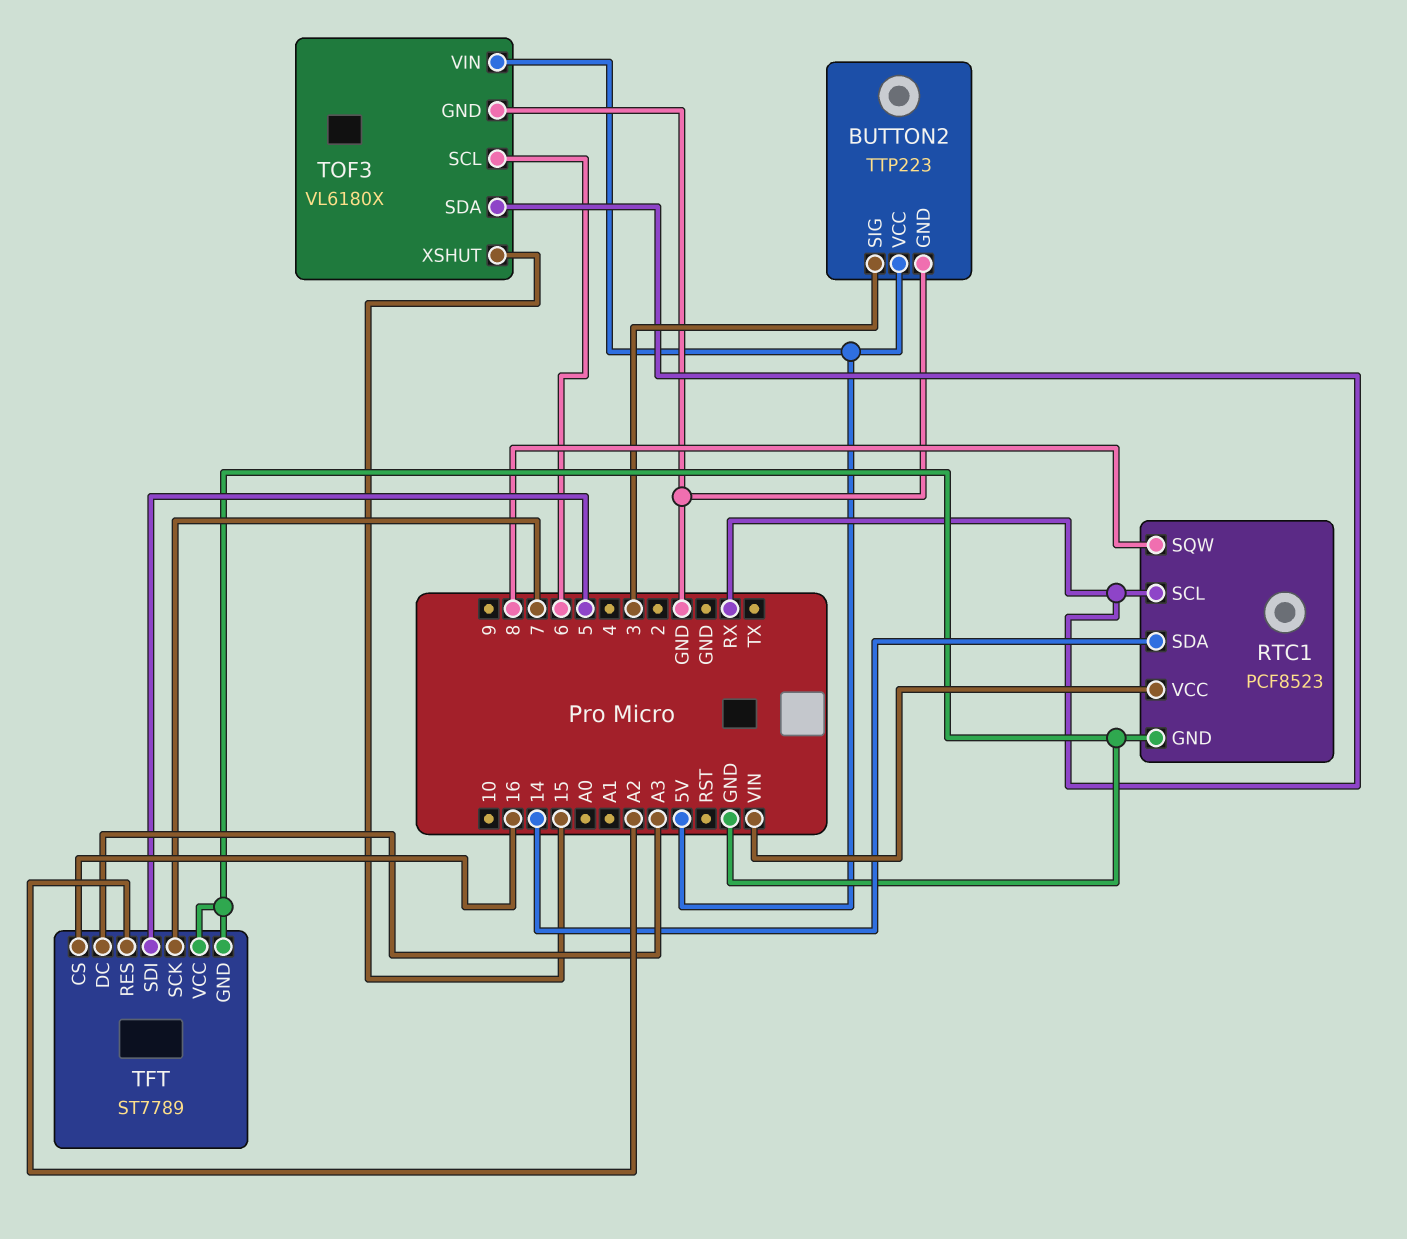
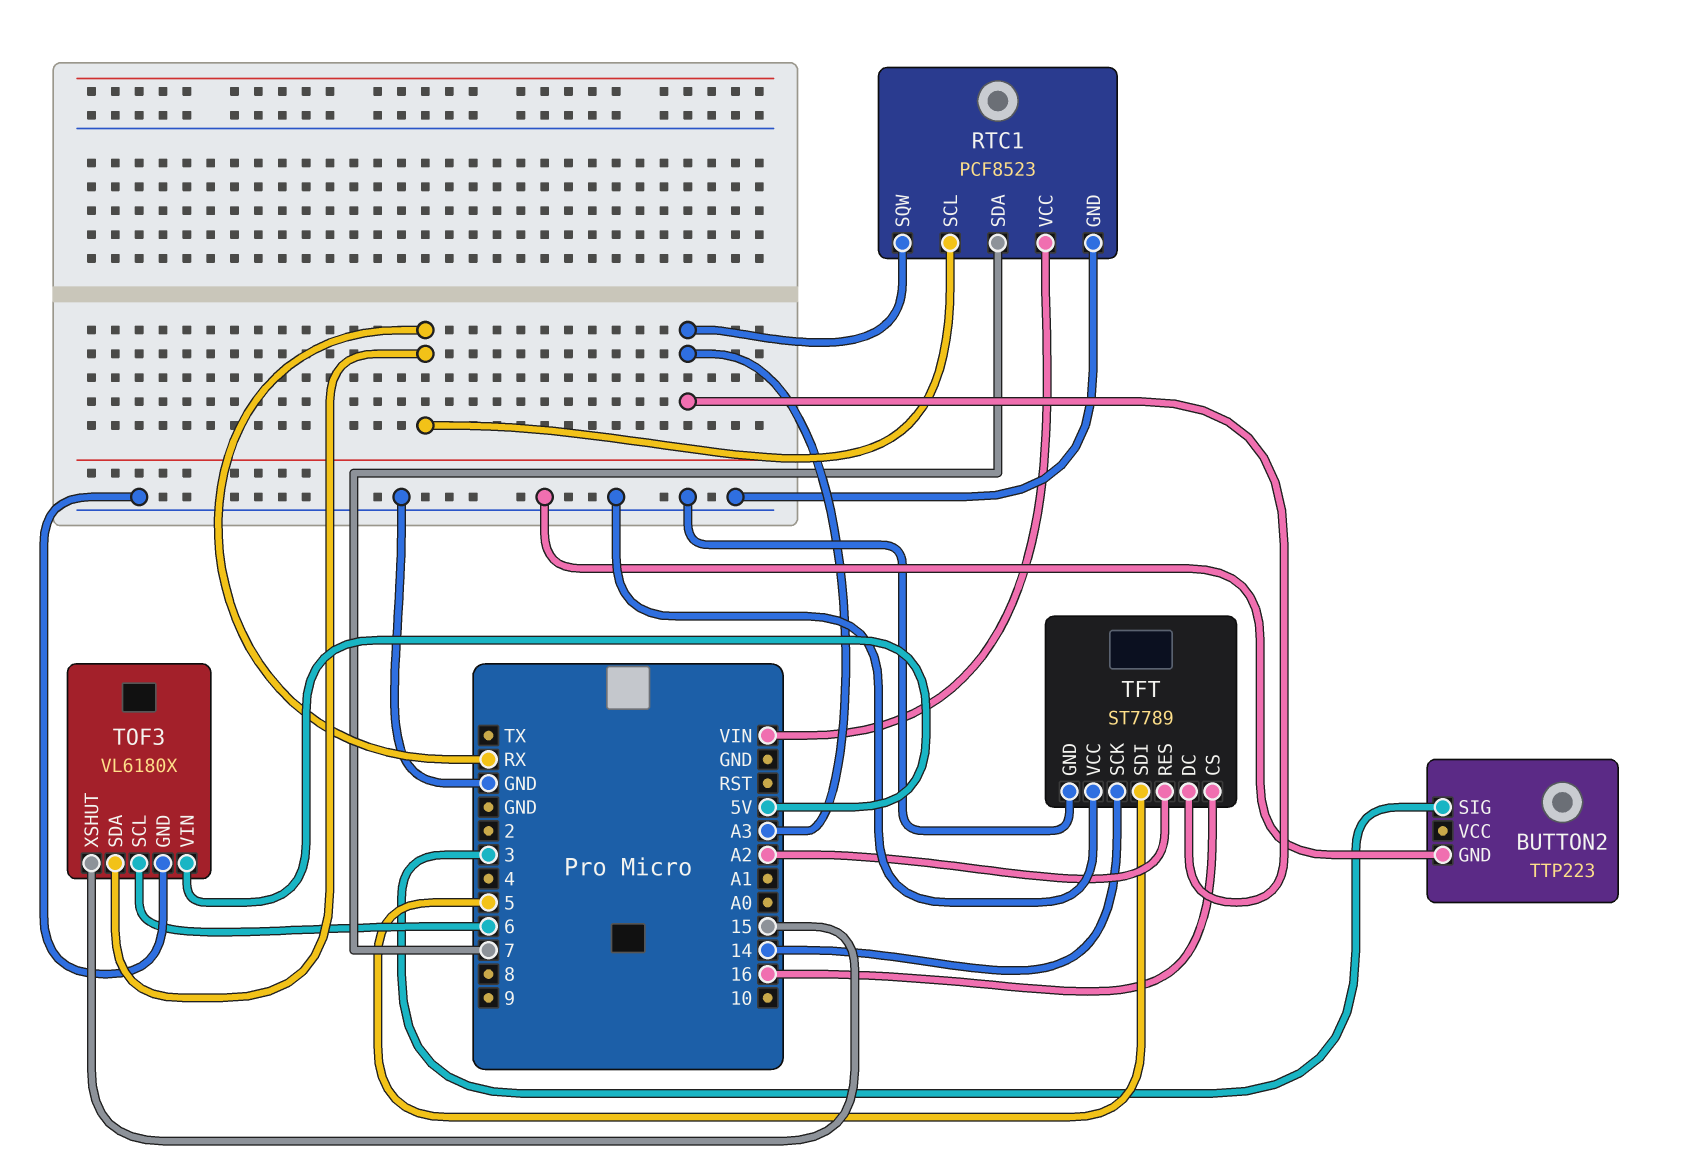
BUTTON2 pin VCC: 5V -> none
RTC1 pin SDA: 14 -> 7
RTC1 pin SQW: 8 -> A3
TFT pin SCK: 7 -> 14

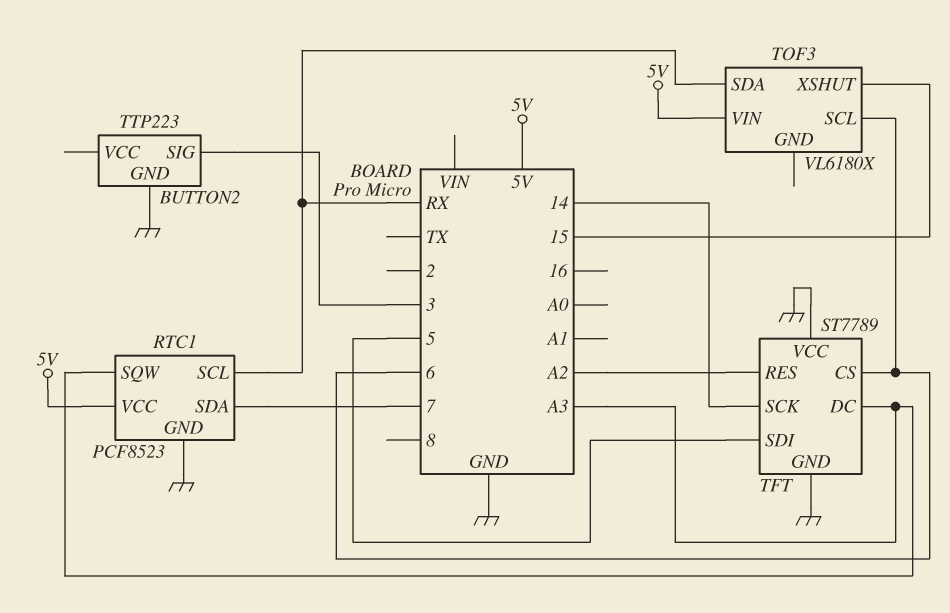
RTC1 pin VCC: VIN -> 5V
TFT pin CS: 16 -> 6
TOF3 pin GND: GND -> none

